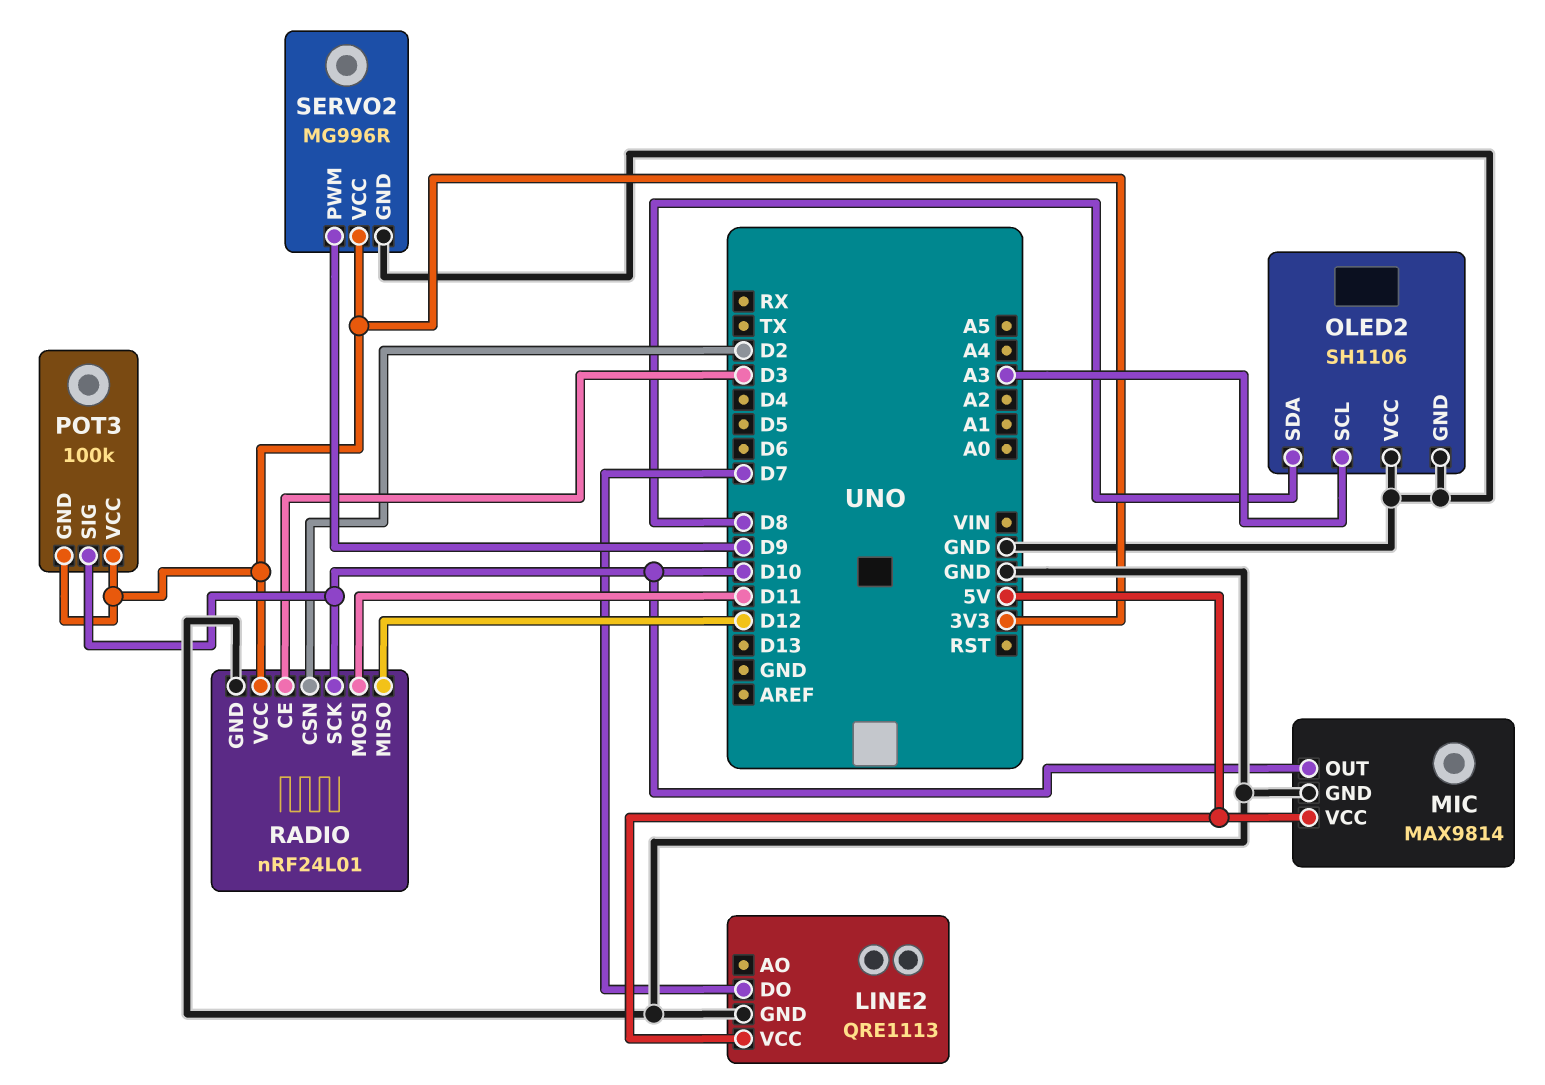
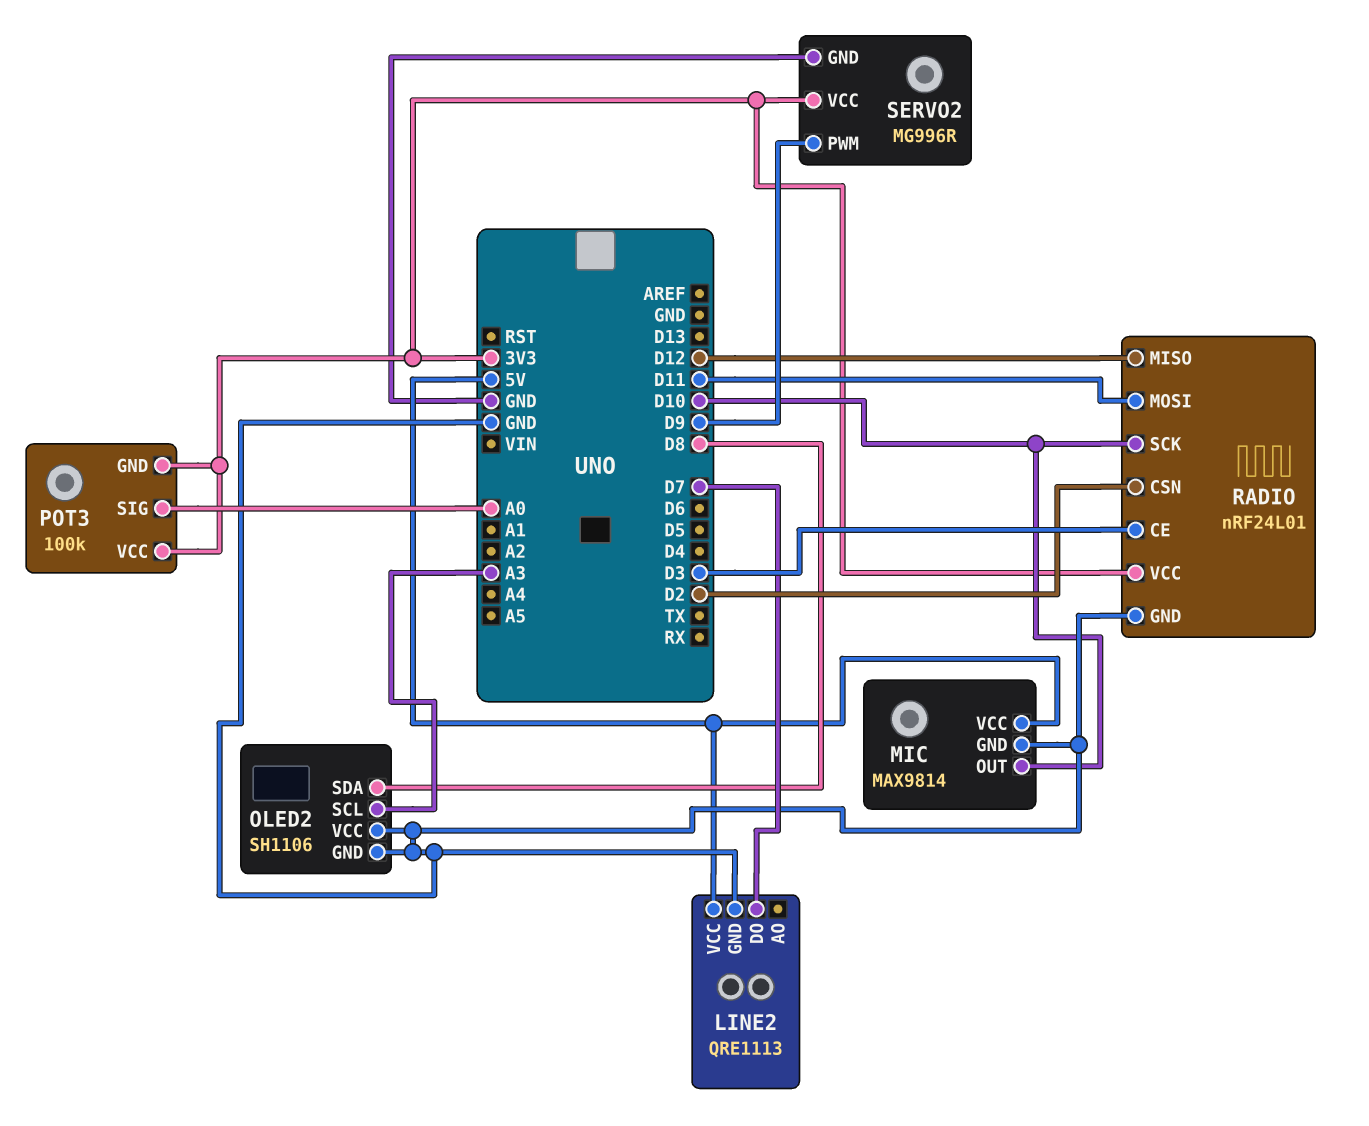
POT3 pin SIG: D10 -> A0

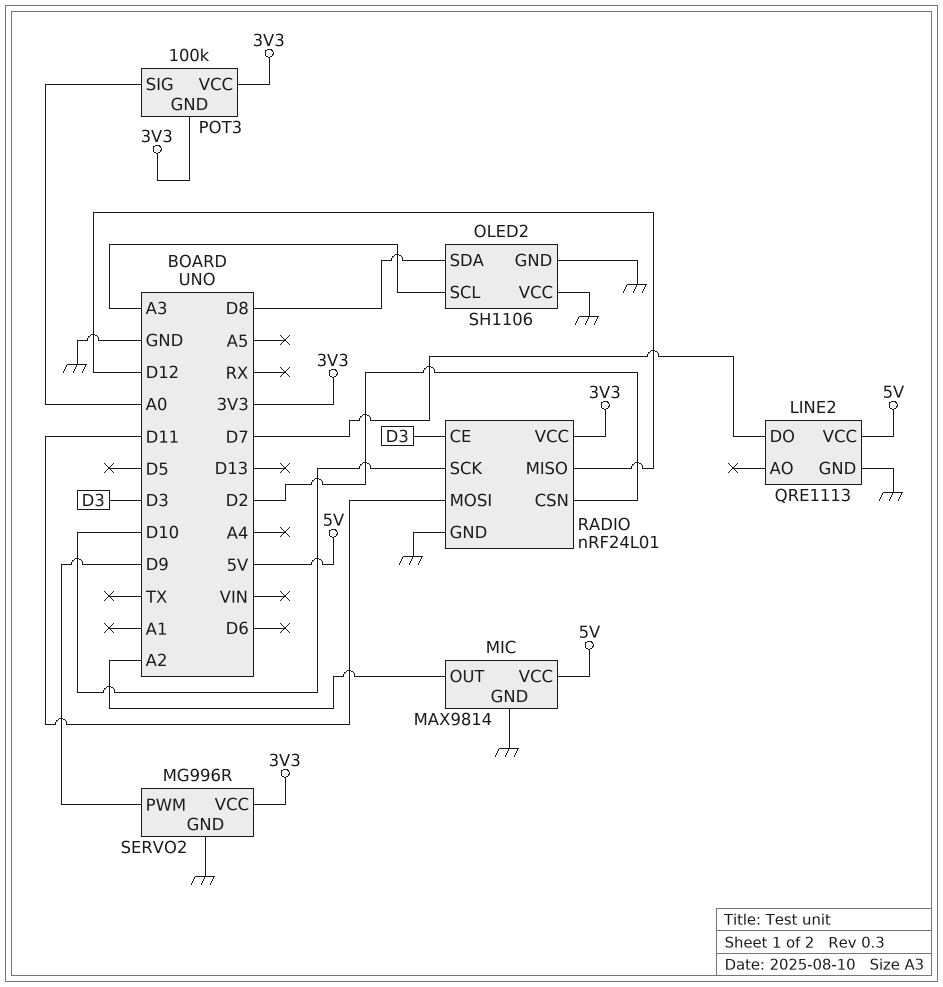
MIC pin OUT: D10 -> A2

